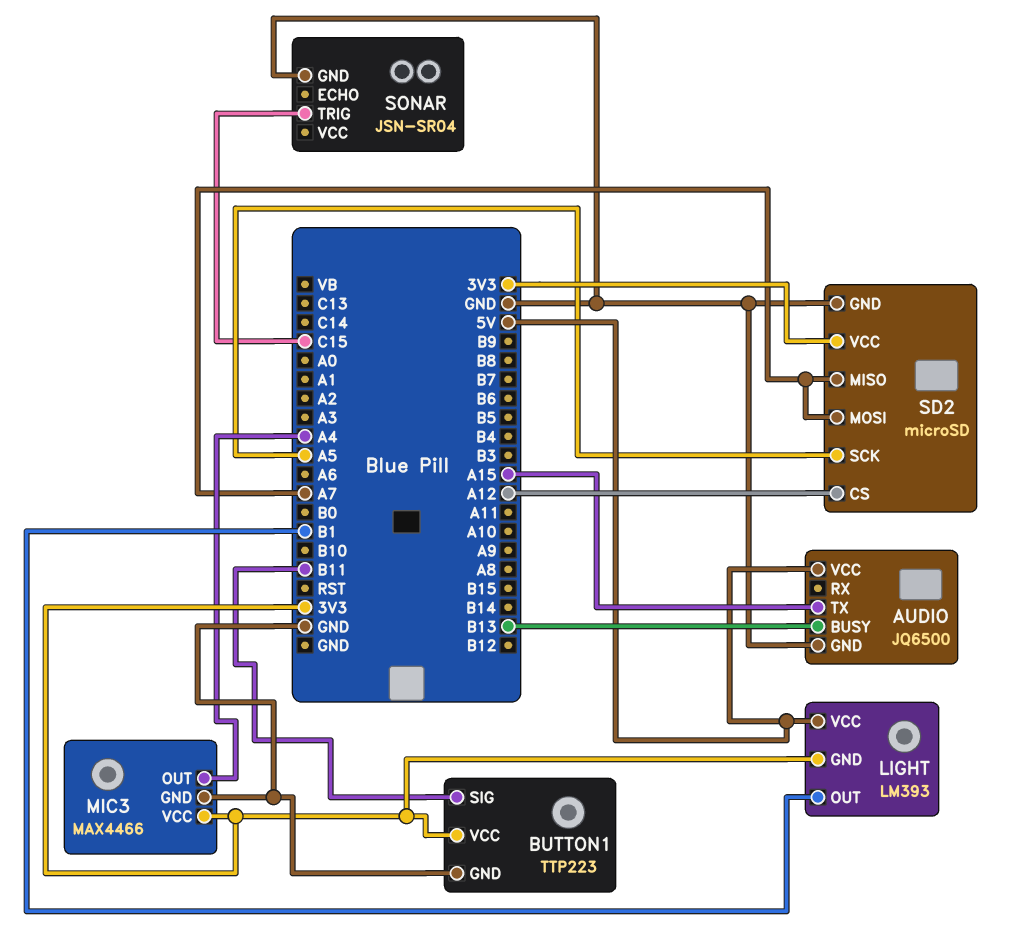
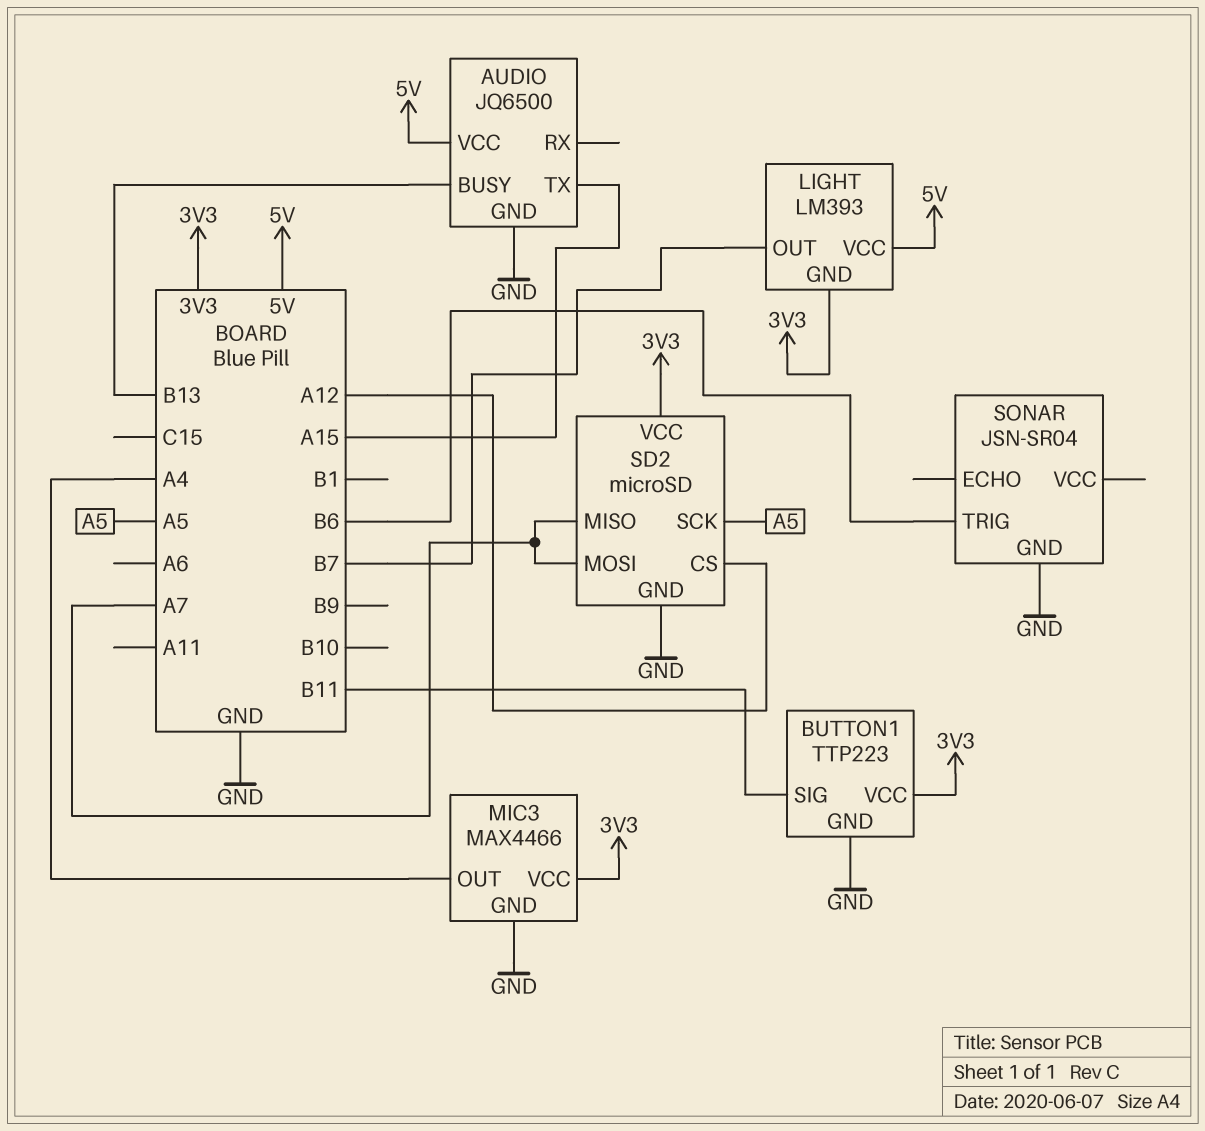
LIGHT pin OUT: B1 -> B7
SONAR pin TRIG: C15 -> B6

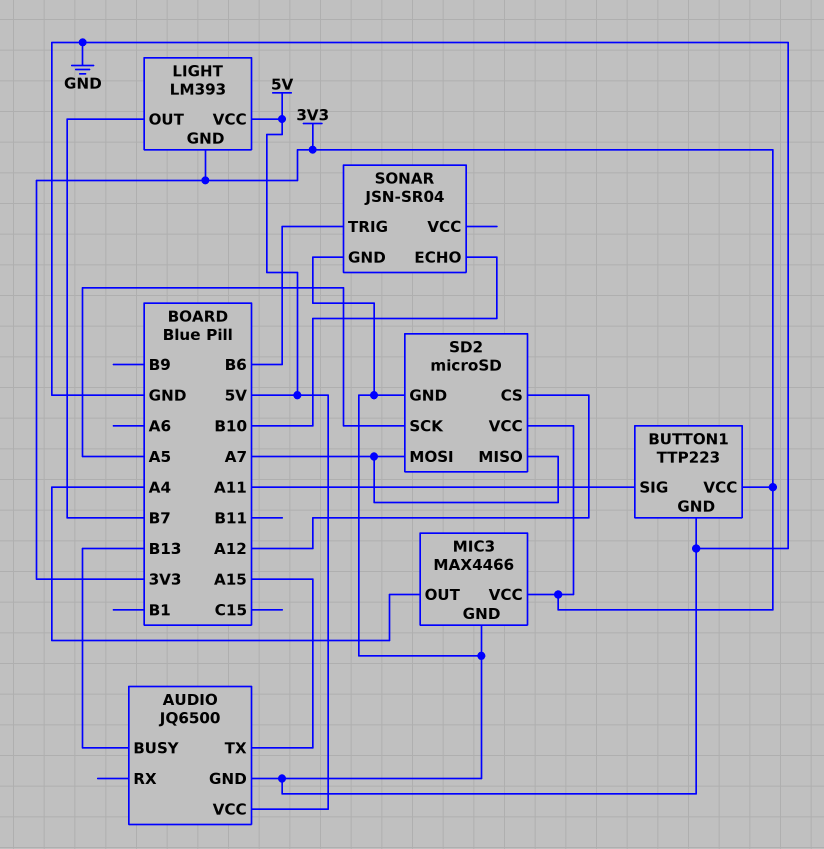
BUTTON1 pin SIG: B11 -> A11
SONAR pin ECHO: none -> B10

